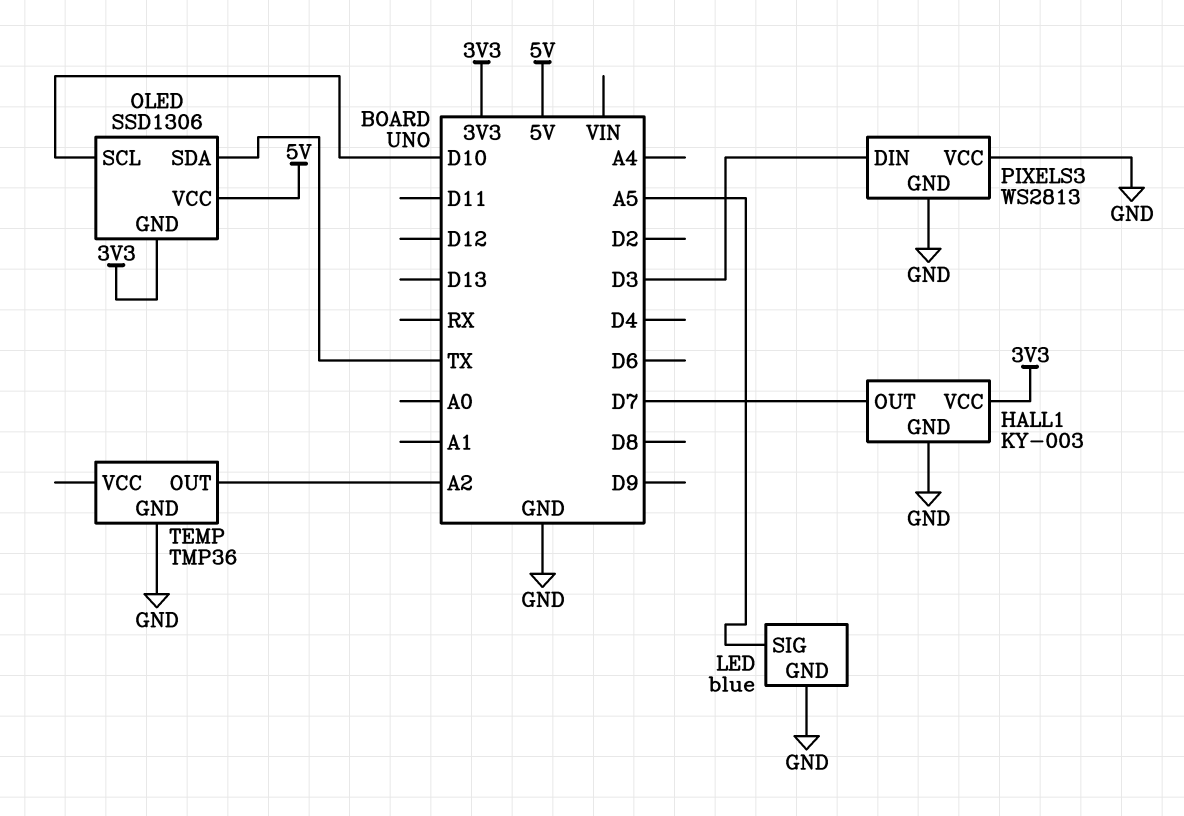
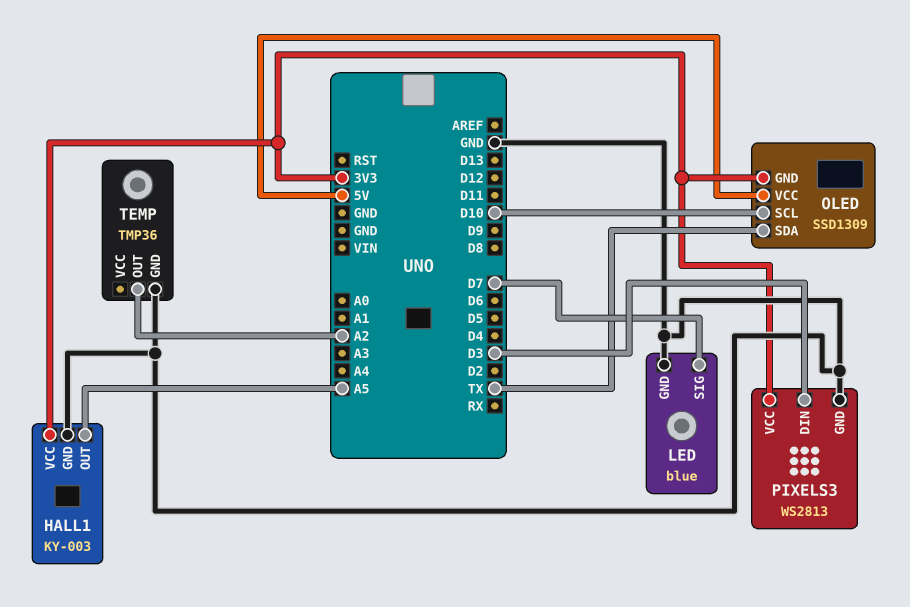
HALL1 pin OUT: D7 -> A5
LED pin SIG: A5 -> D7
OLED: SSD1306 -> SSD1309
PIXELS3 pin VCC: GND -> 3V3

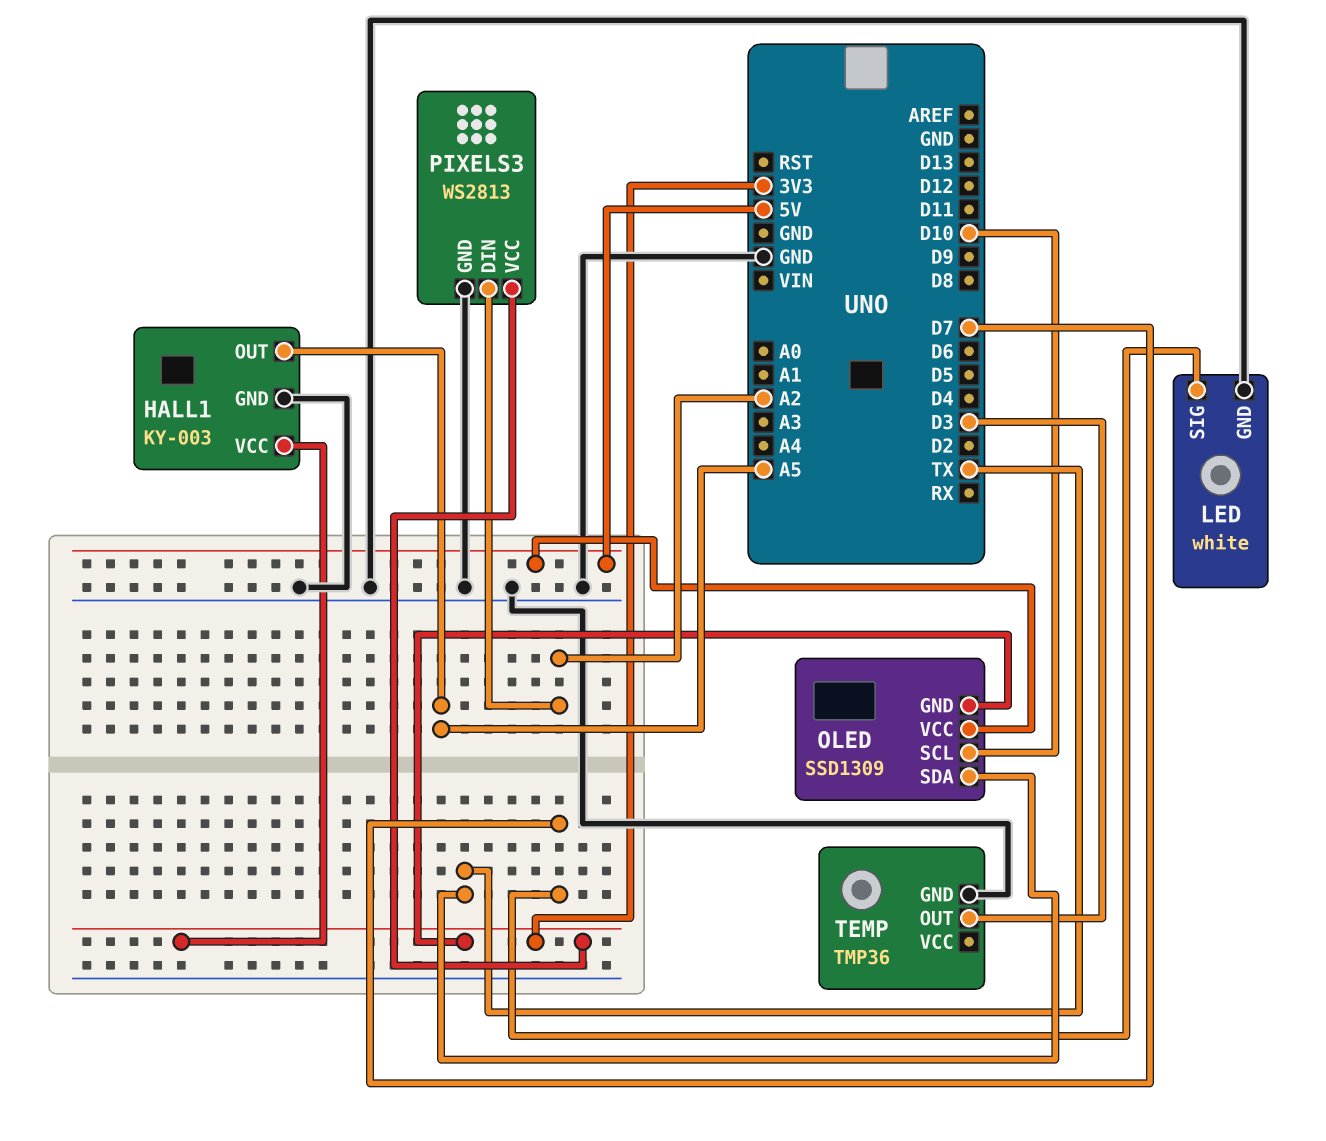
LED: blue -> white
PIXELS3 pin DIN: D3 -> A2
TEMP pin OUT: A2 -> D3

